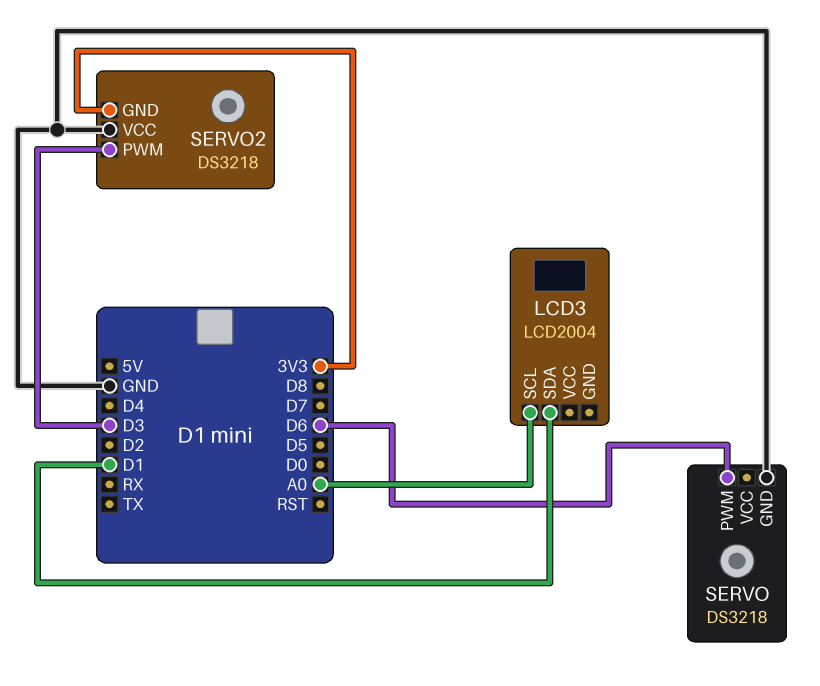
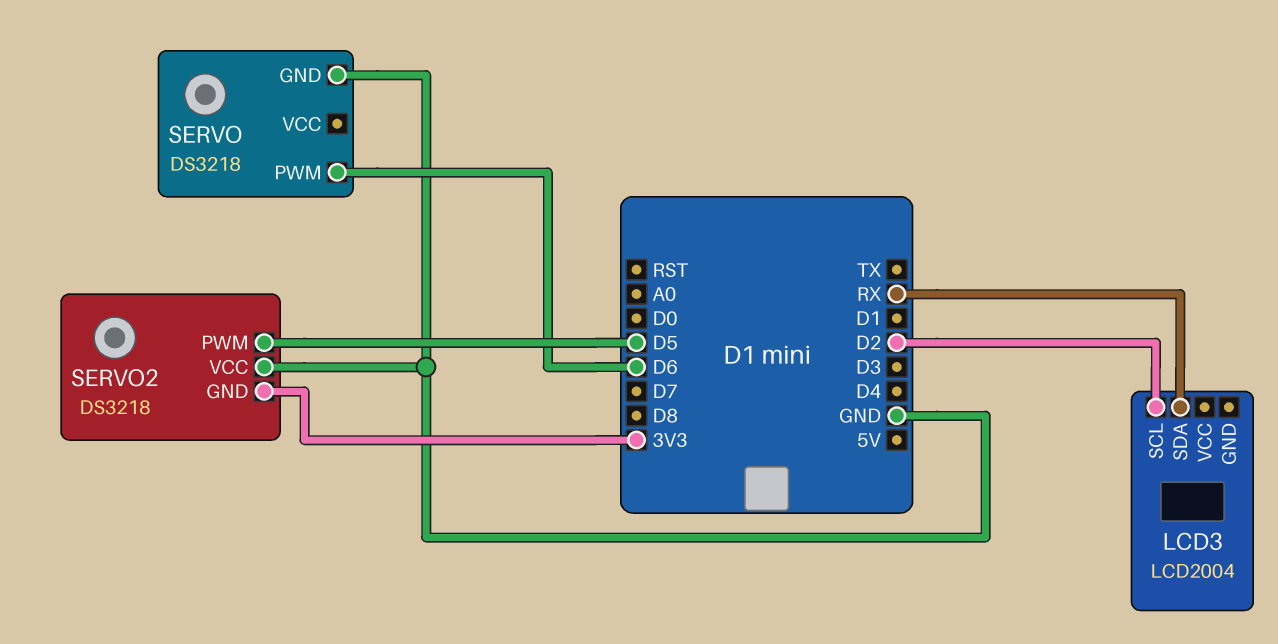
LCD3 pin SCL: A0 -> D2
LCD3 pin SDA: D1 -> RX
SERVO2 pin PWM: D3 -> D5

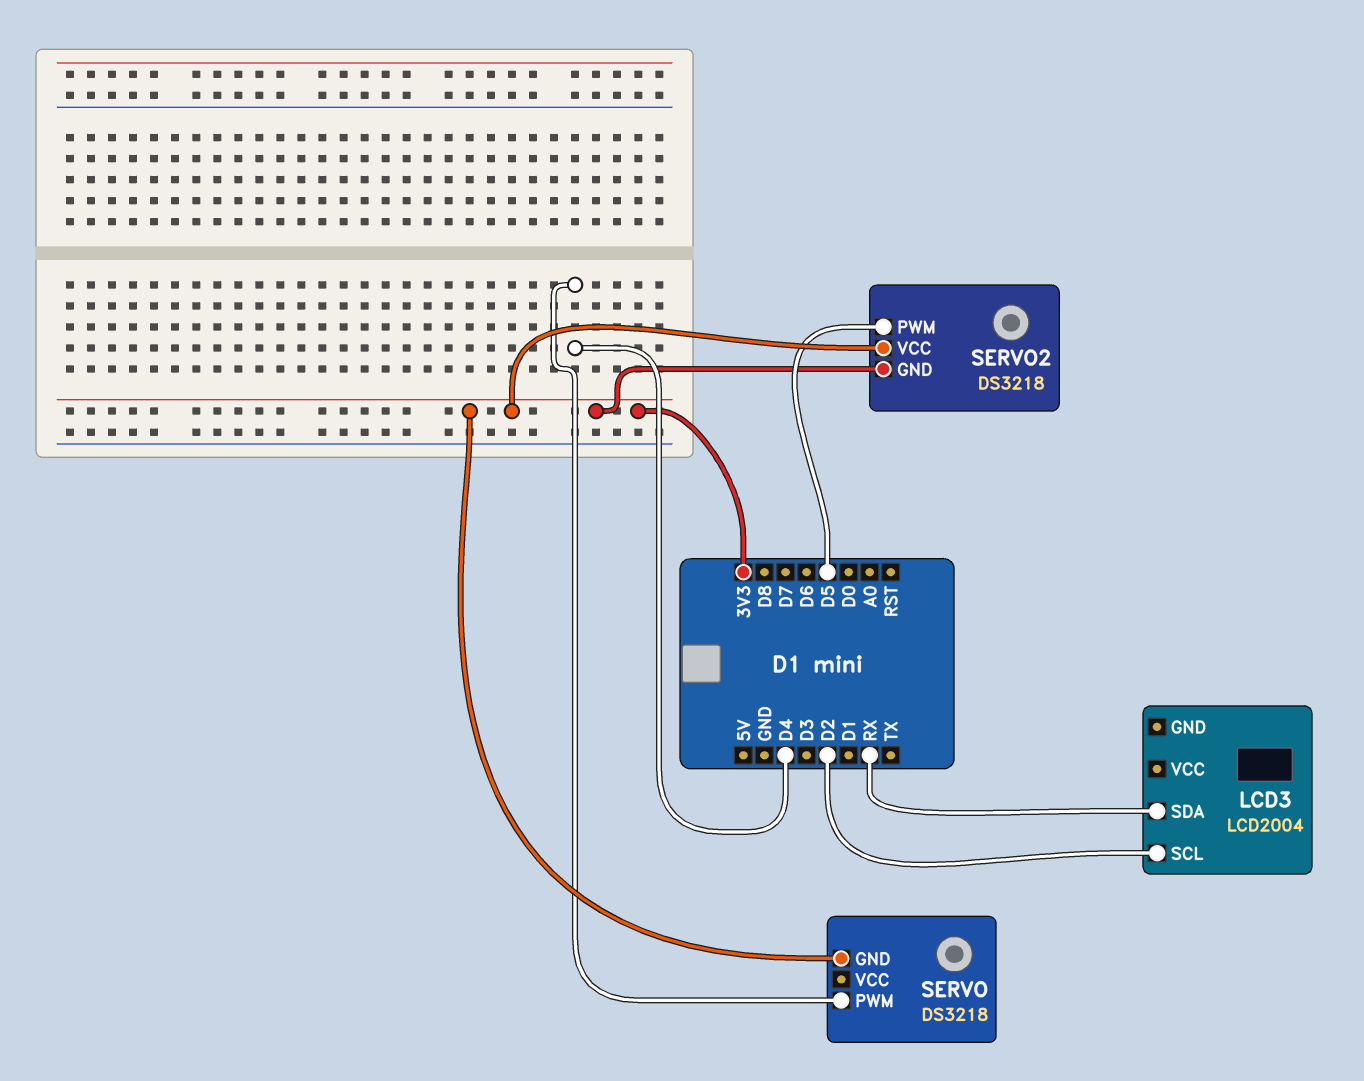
SERVO pin GND: GND -> 3V3
SERVO pin PWM: D6 -> D4
SERVO2 pin VCC: GND -> 3V3

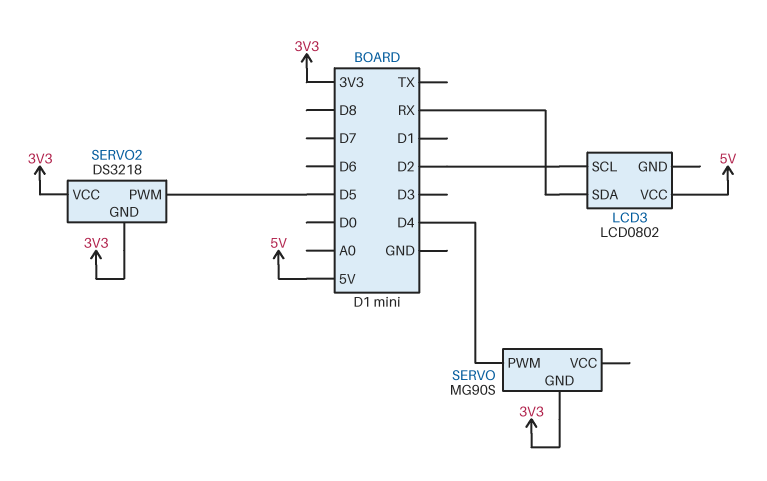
LCD3: LCD2004 -> LCD0802
LCD3 pin VCC: none -> 5V
SERVO: DS3218 -> MG90S

